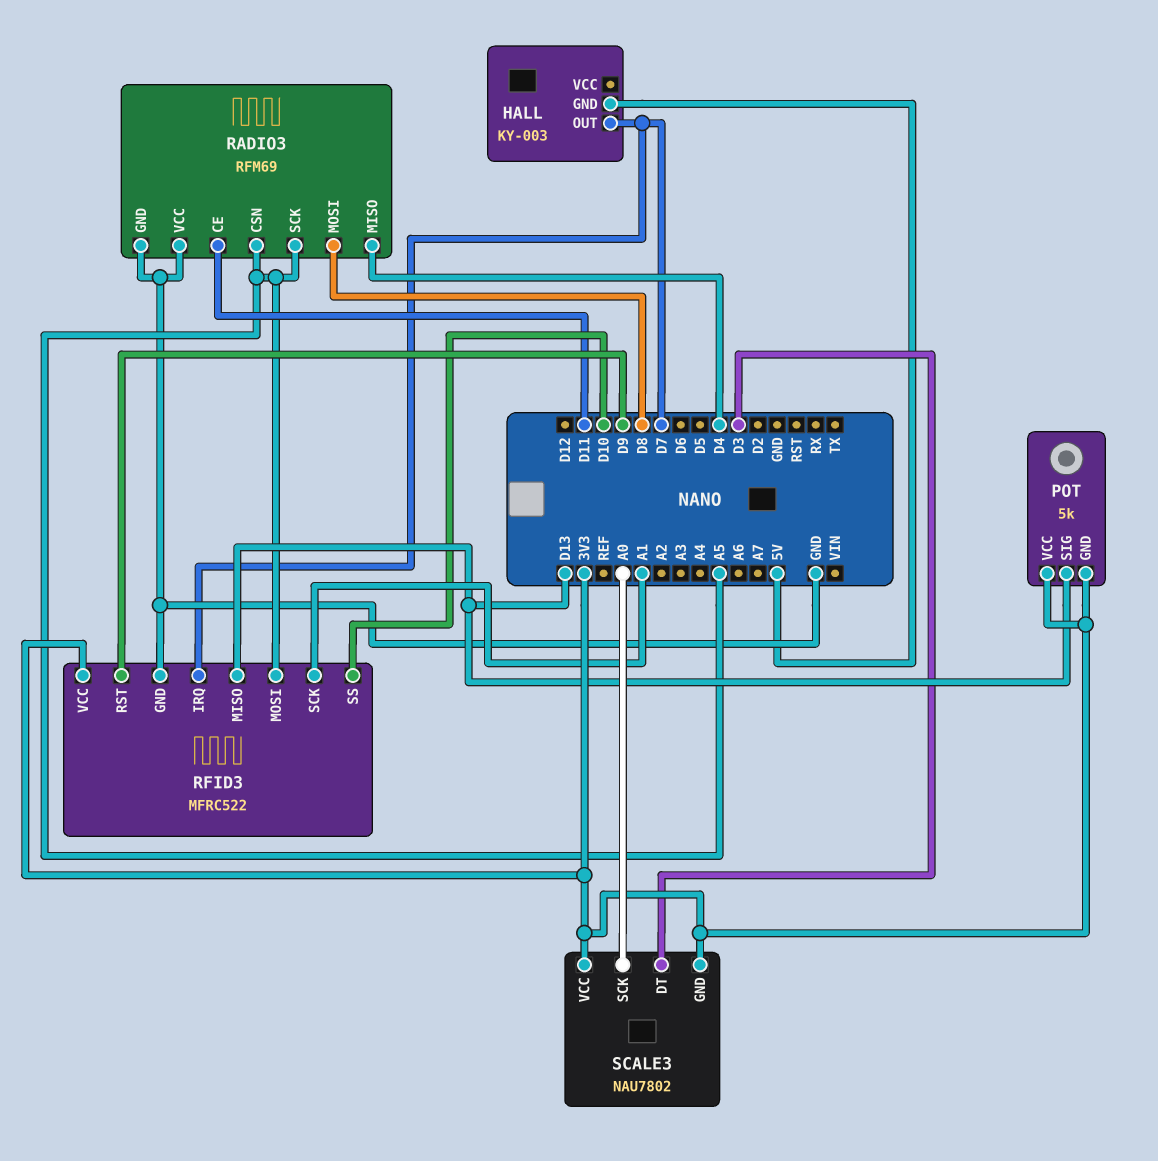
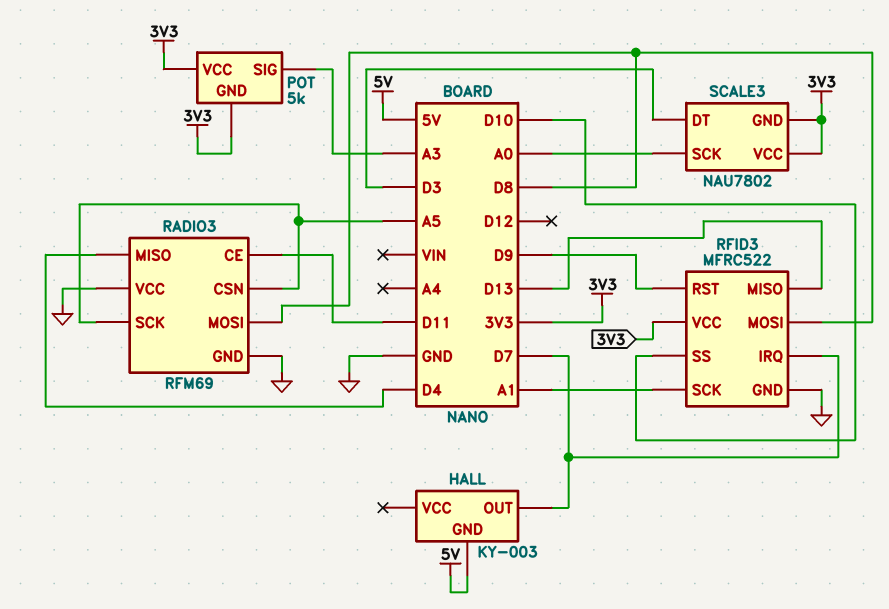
POT pin SIG: D13 -> A3
RFID3 pin MOSI: A5 -> D8

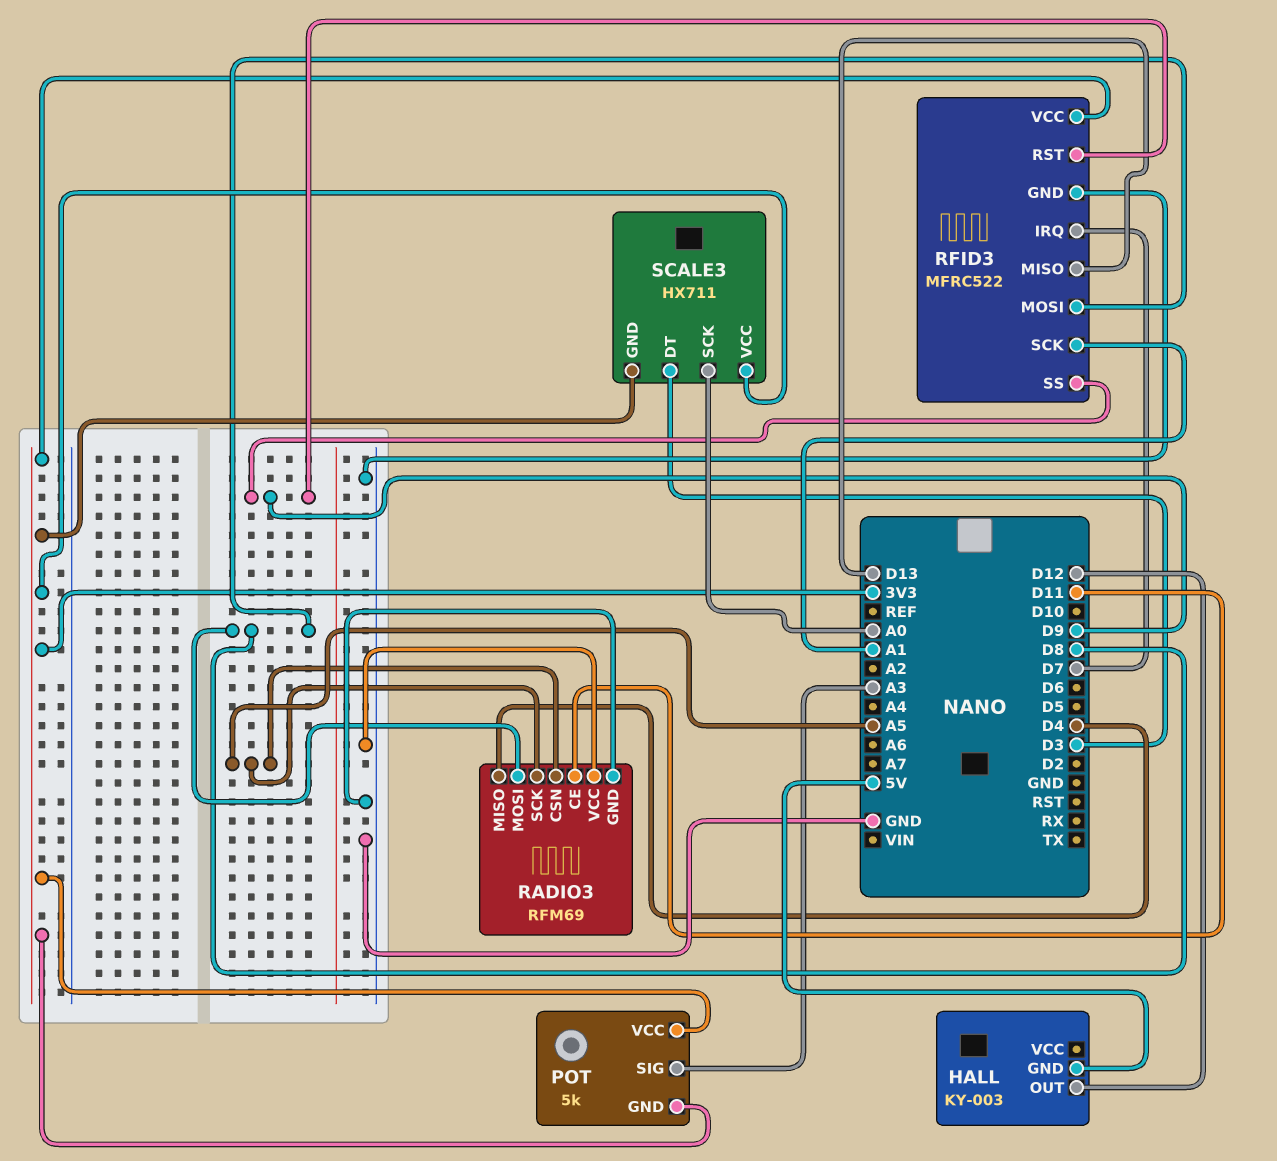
HALL pin OUT: D7 -> D12
RFID3 pin SS: D10 -> D9
SCALE3: NAU7802 -> HX711

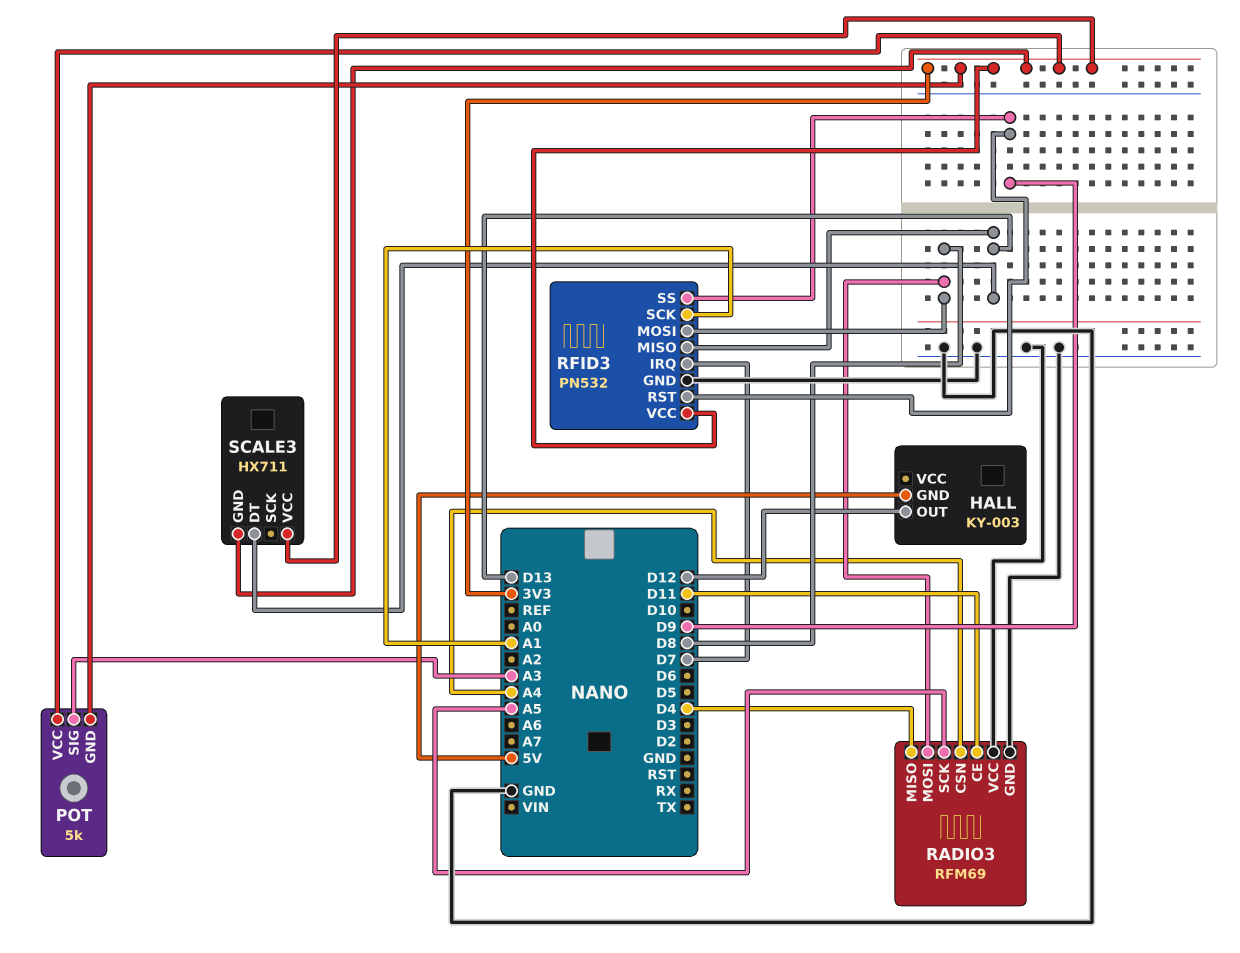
RADIO3 pin CSN: A5 -> A4
RFID3: MFRC522 -> PN532
SCALE3 pin DT: D3 -> D13
SCALE3 pin SCK: A0 -> none

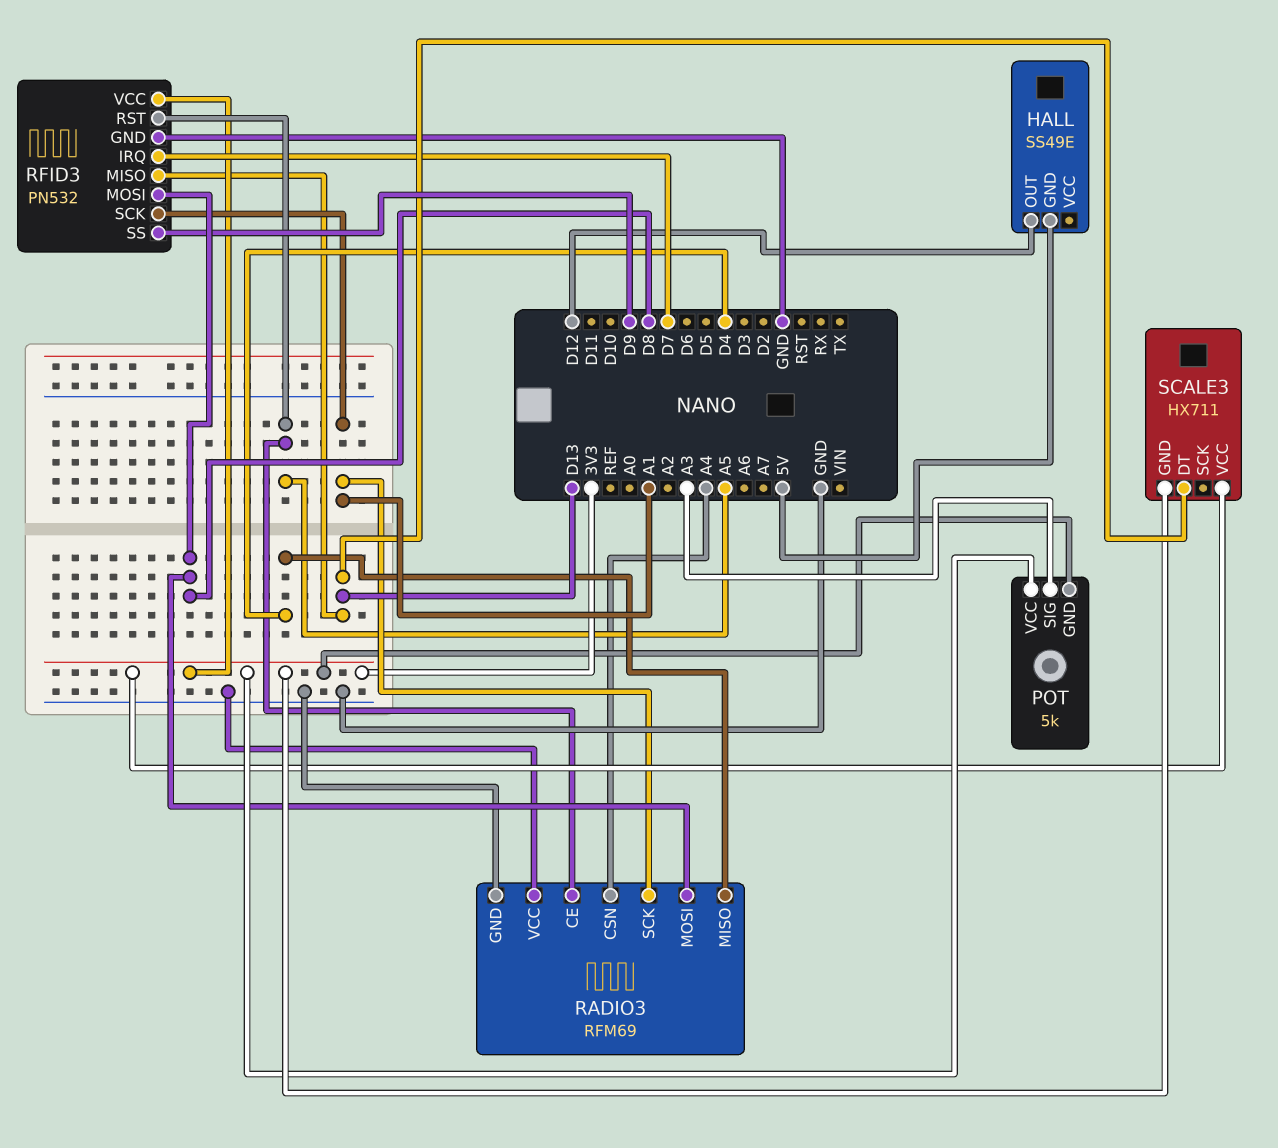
HALL: KY-003 -> SS49E
RADIO3 pin CE: D11 -> A5
RADIO3 pin SCK: A5 -> A1
RFID3 pin RST: D9 -> A5

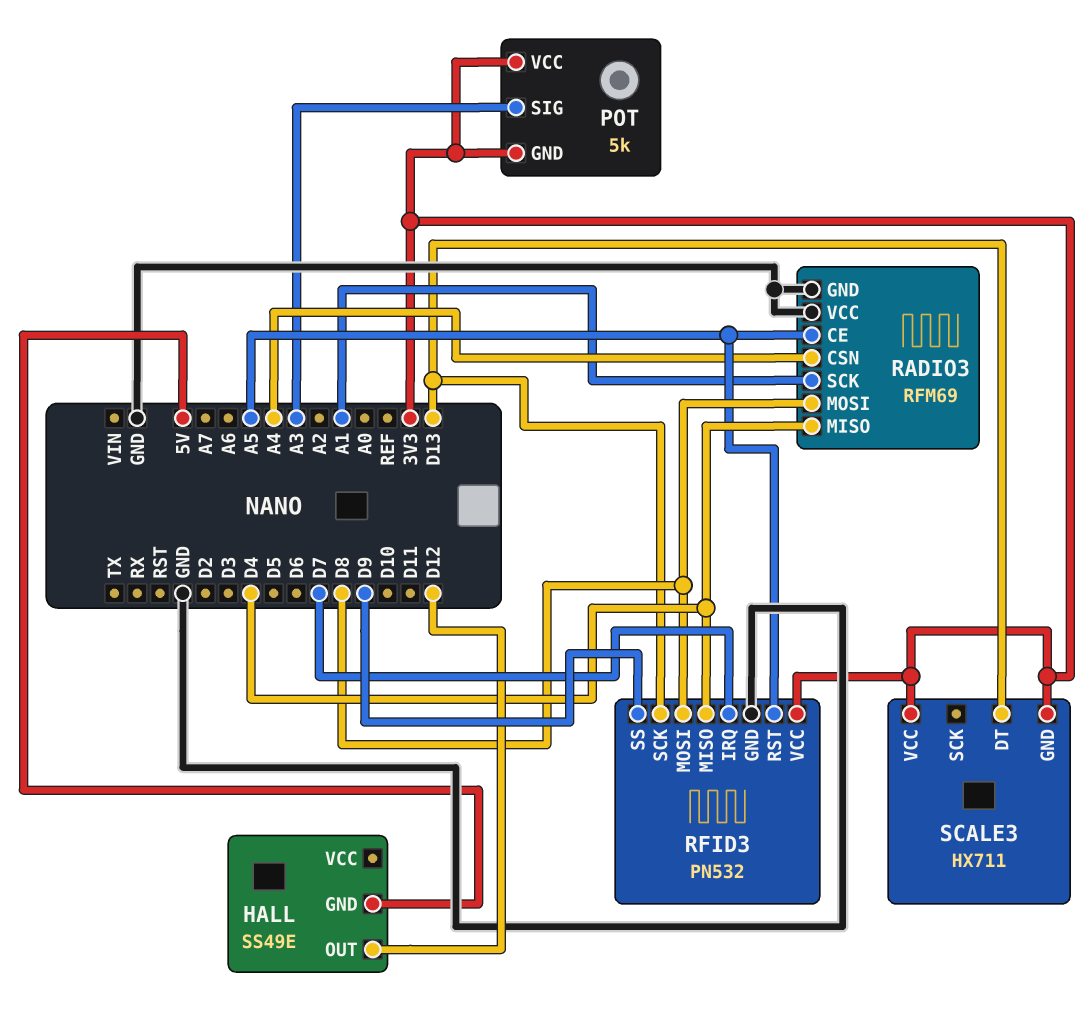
RFID3 pin MISO: D13 -> D4
RFID3 pin SCK: A1 -> D13

